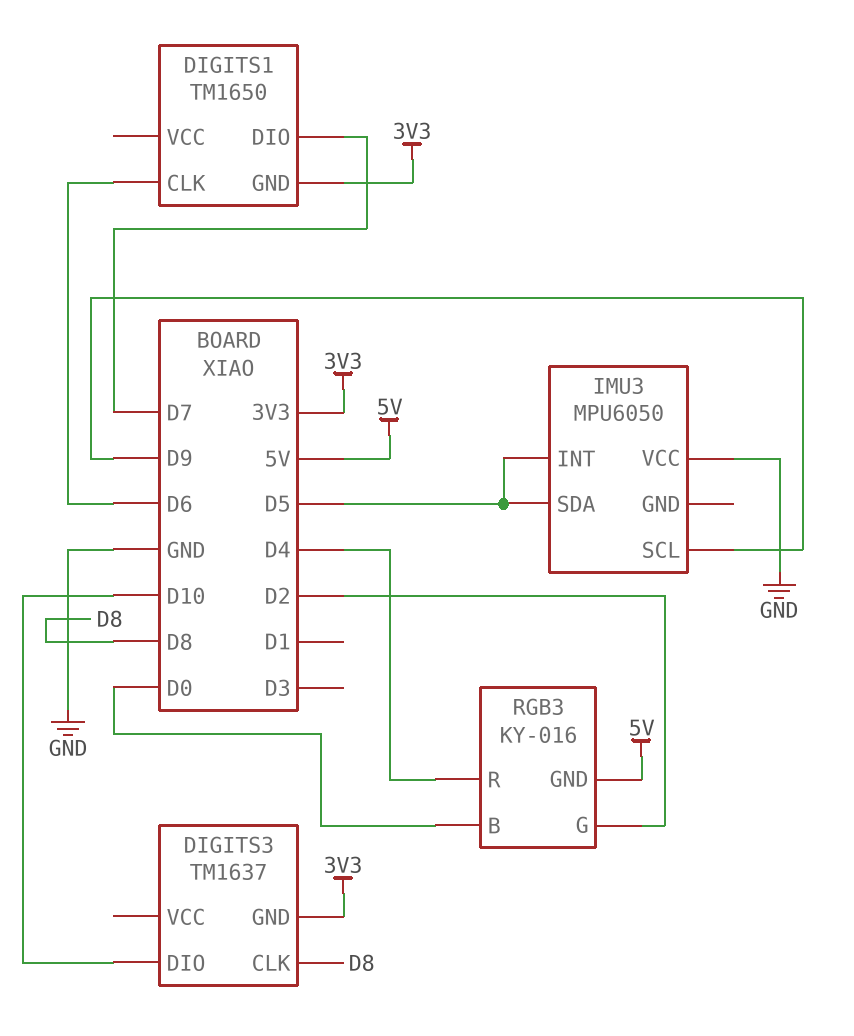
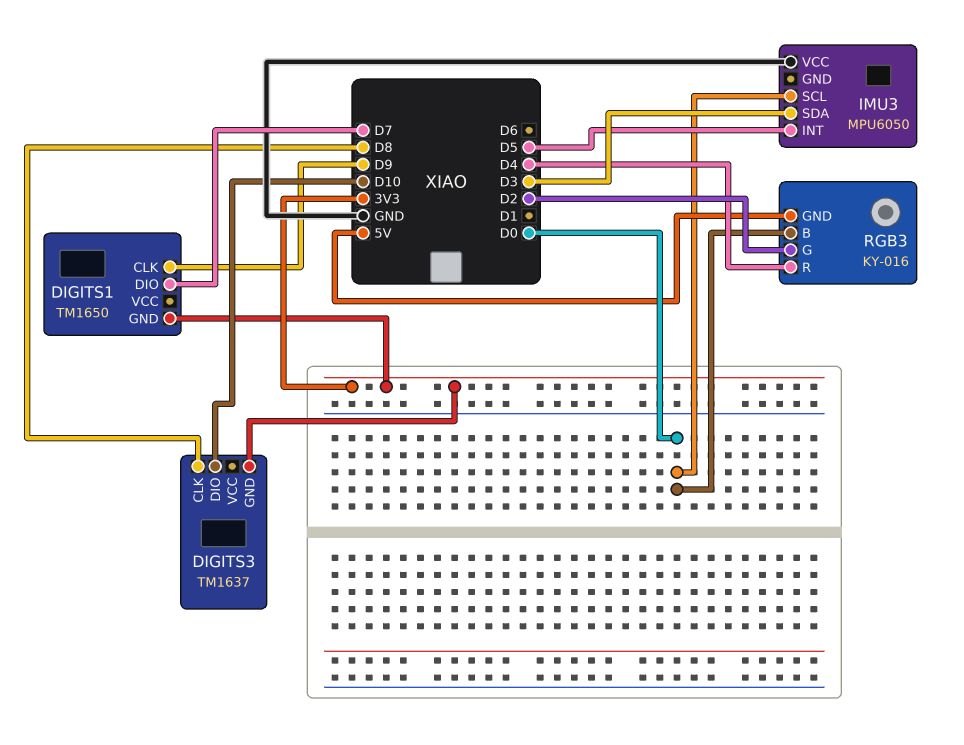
DIGITS1 pin CLK: D6 -> D9
IMU3 pin SCL: D9 -> D0
IMU3 pin SDA: D5 -> D3

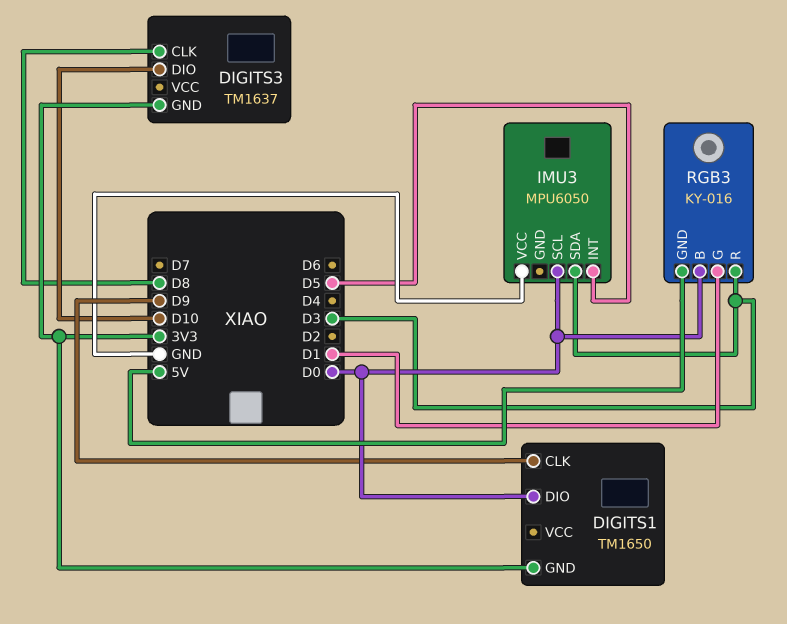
DIGITS1 pin DIO: D7 -> D0
RGB3 pin G: D2 -> D1
RGB3 pin R: D4 -> D3

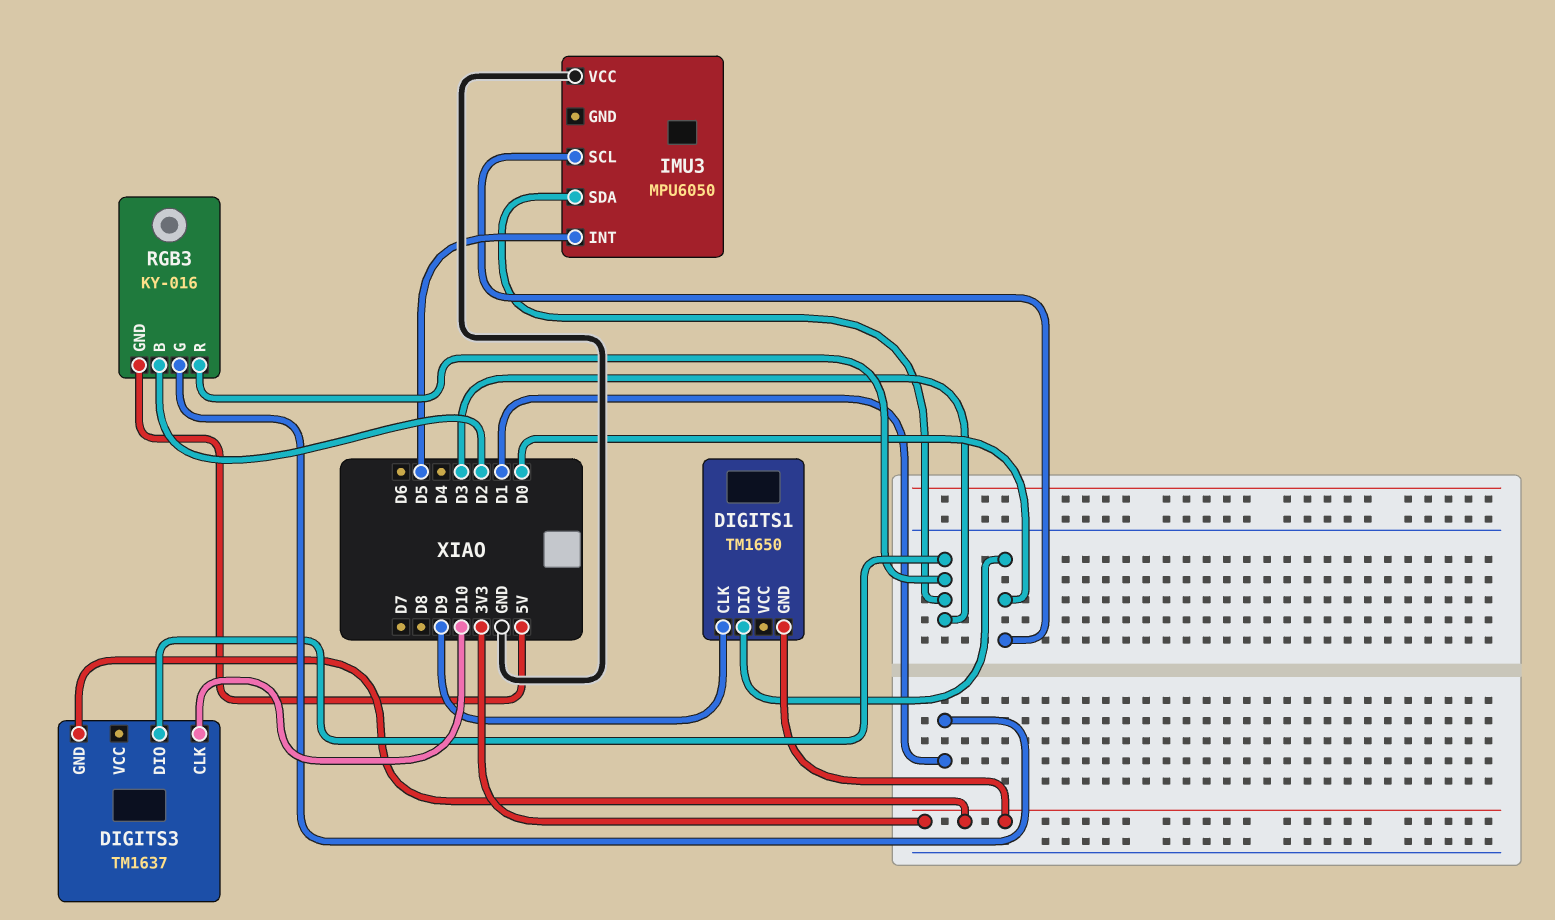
DIGITS3 pin CLK: D8 -> D10
DIGITS3 pin DIO: D10 -> D3
RGB3 pin B: D0 -> D2

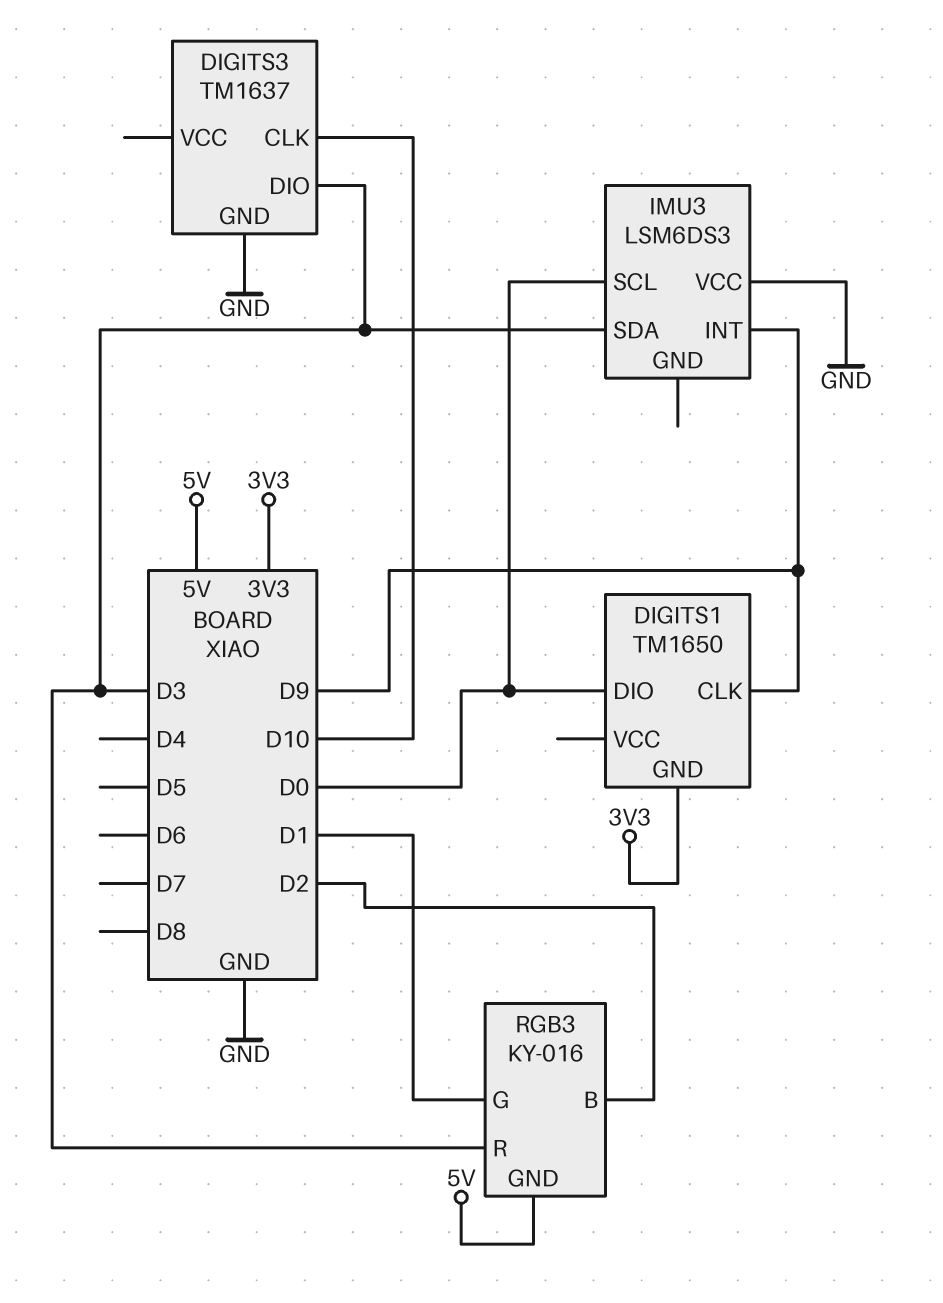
DIGITS3 pin GND: 3V3 -> GND
IMU3: MPU6050 -> LSM6DS3
IMU3 pin INT: D5 -> D9

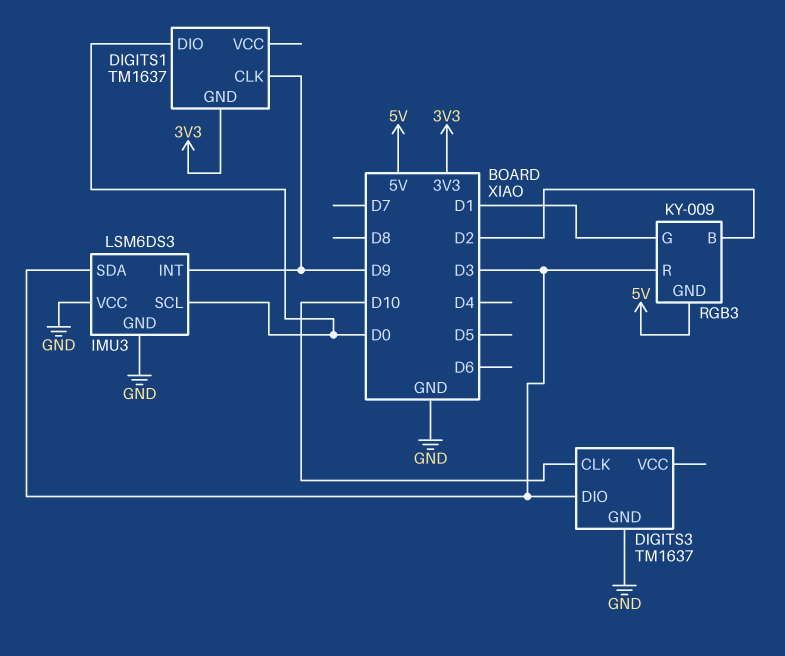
DIGITS1: TM1650 -> TM1637
IMU3 pin GND: none -> GND
RGB3: KY-016 -> KY-009

